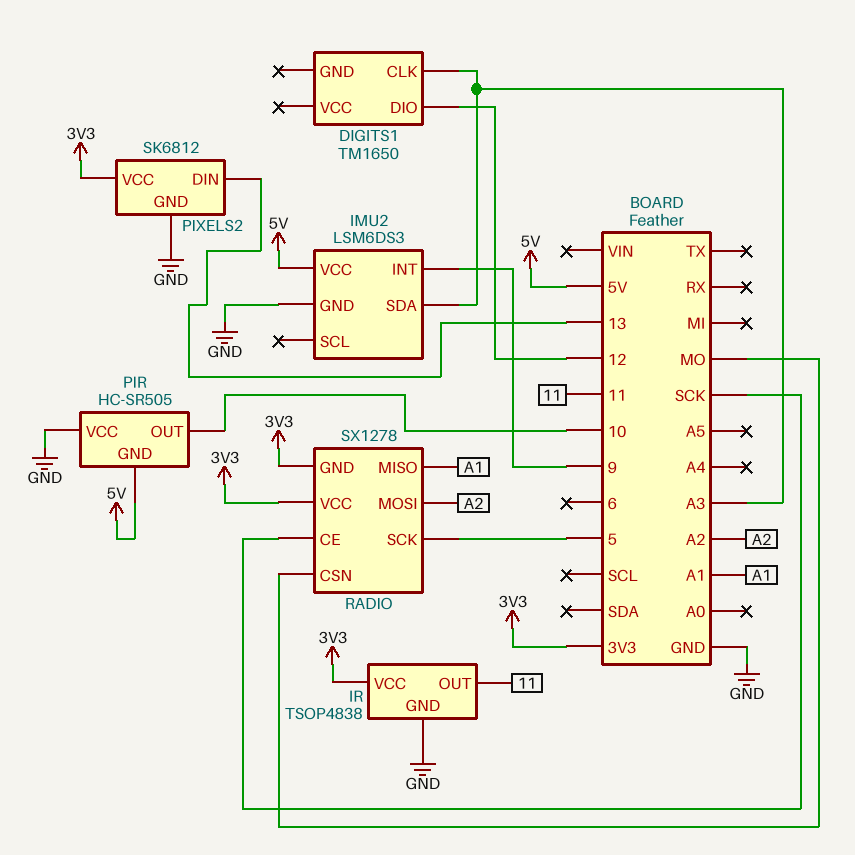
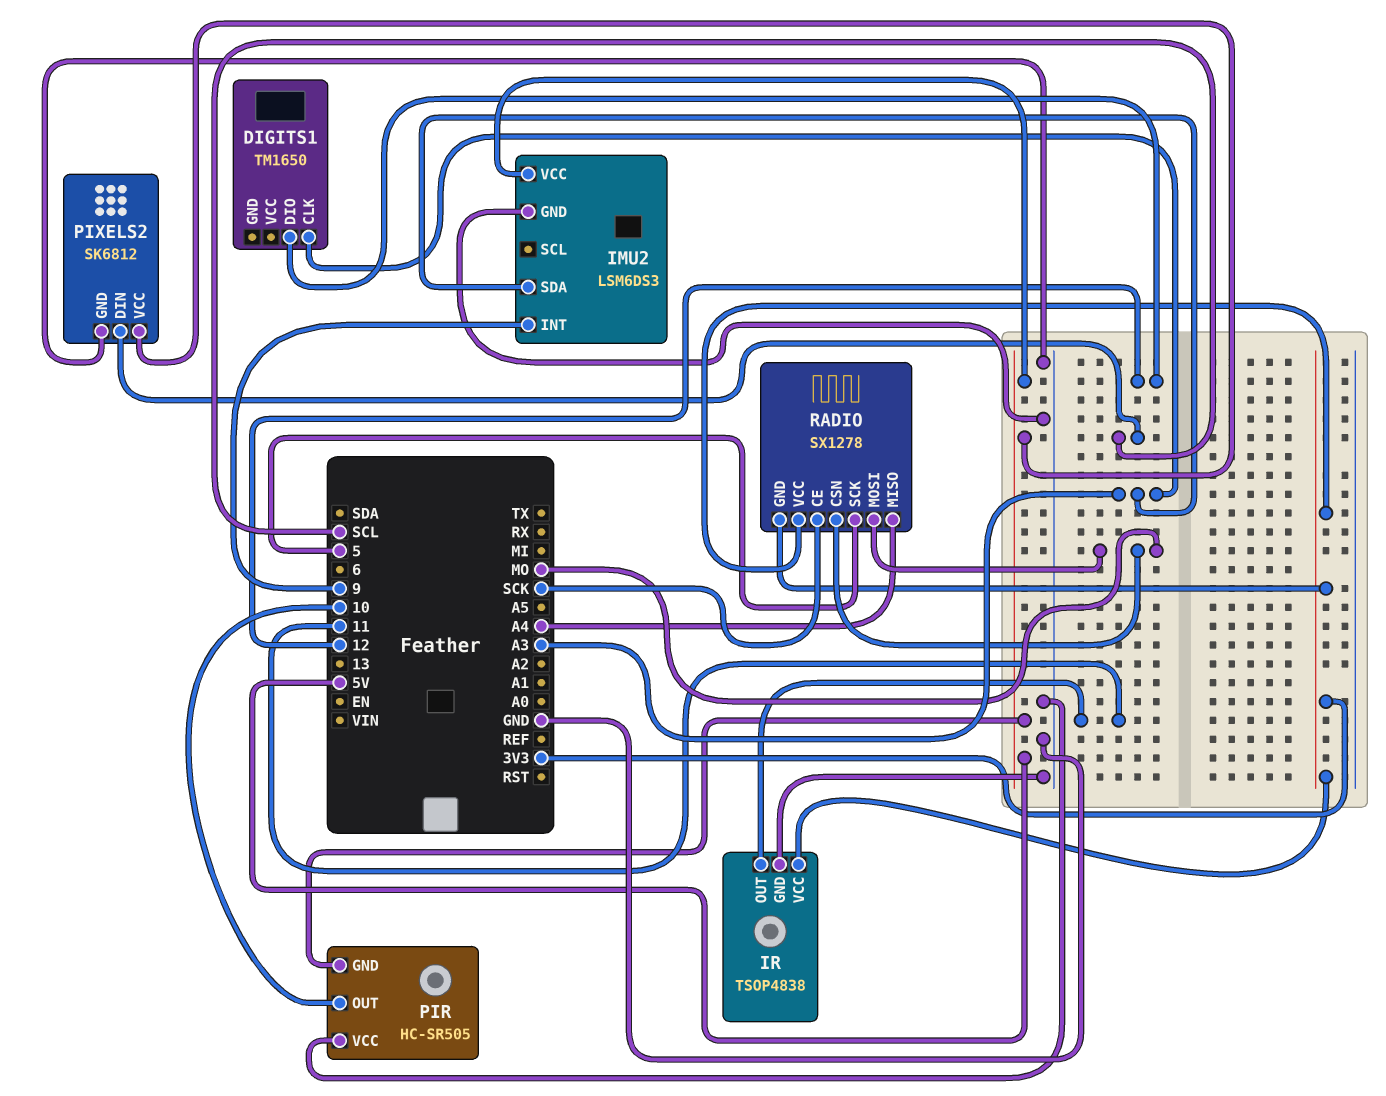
PIXELS2 pin DIN: 13 -> SCL
PIXELS2 pin VCC: 3V3 -> 5V
RADIO pin MISO: A1 -> A4
RADIO pin MOSI: A2 -> MO

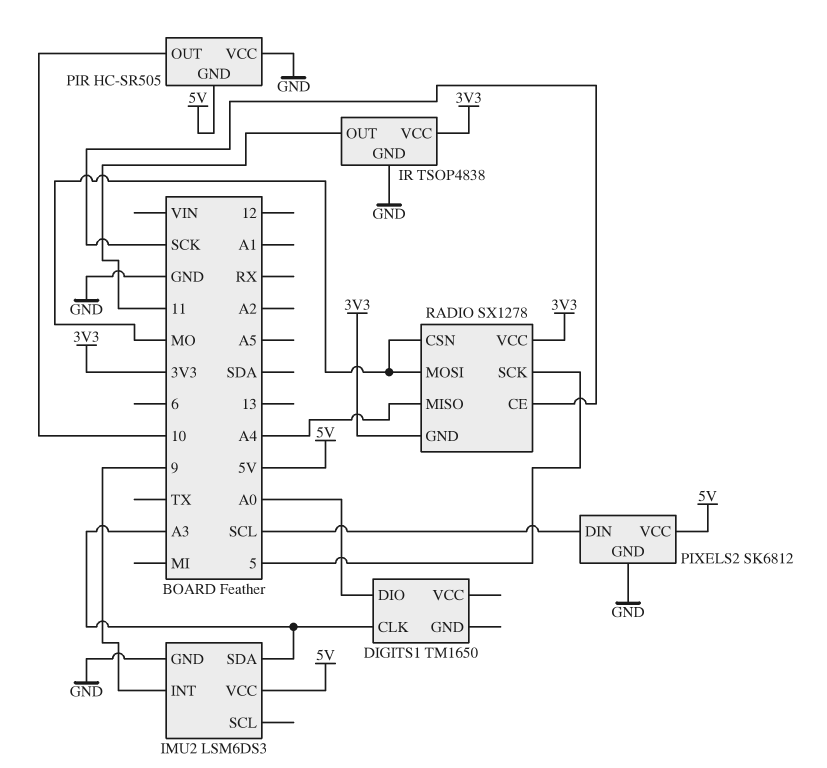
DIGITS1 pin DIO: 12 -> A0

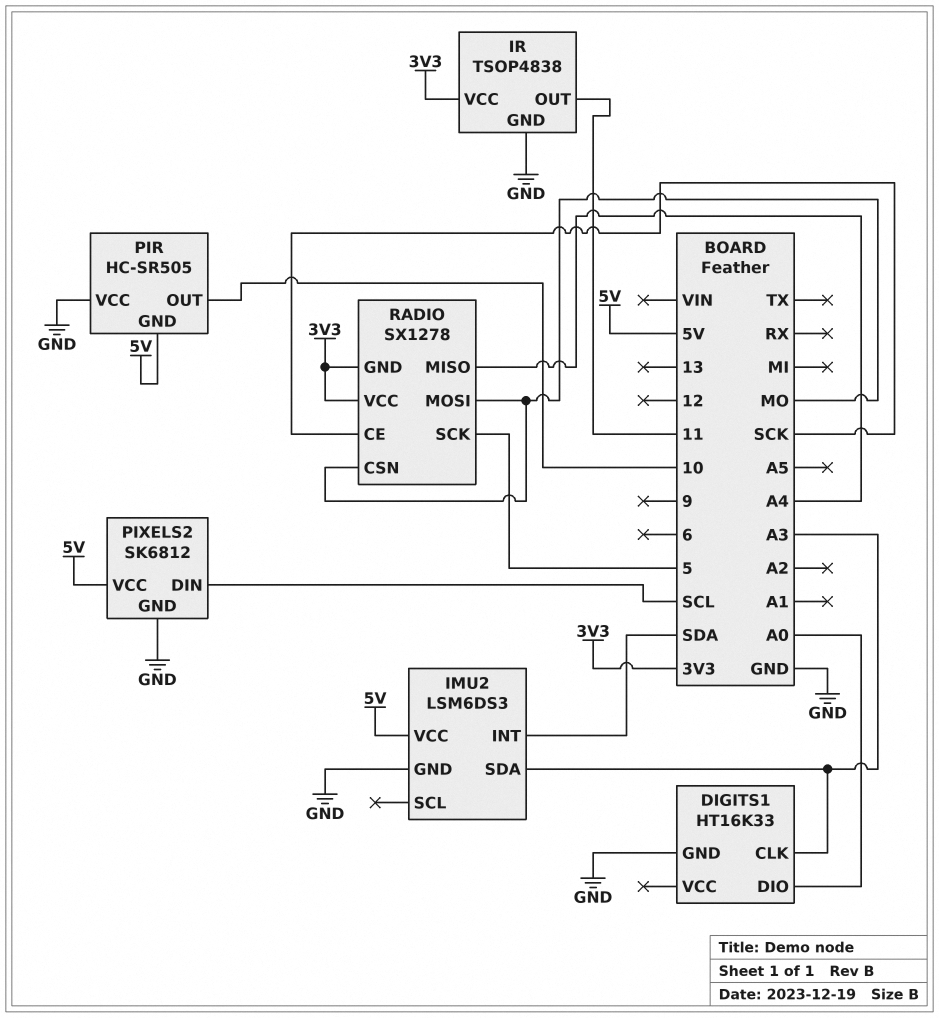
DIGITS1: TM1650 -> HT16K33
DIGITS1 pin GND: none -> GND
IMU2 pin INT: 9 -> SDA

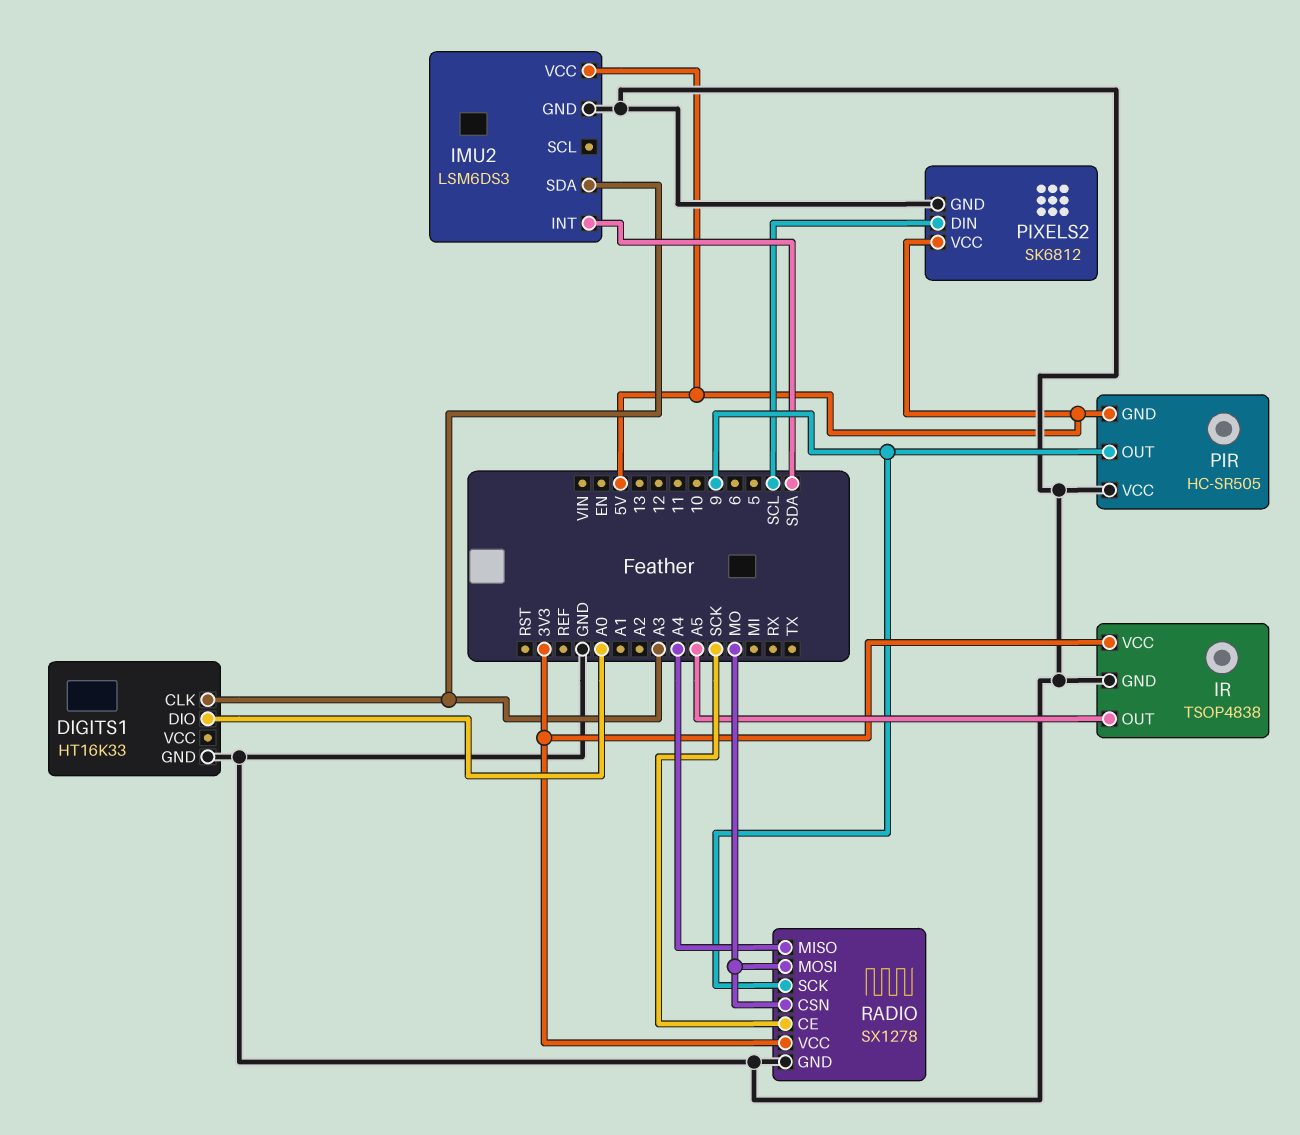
IR pin OUT: 11 -> A5
PIR pin OUT: 10 -> 9
RADIO pin GND: 3V3 -> GND
RADIO pin SCK: 5 -> 9

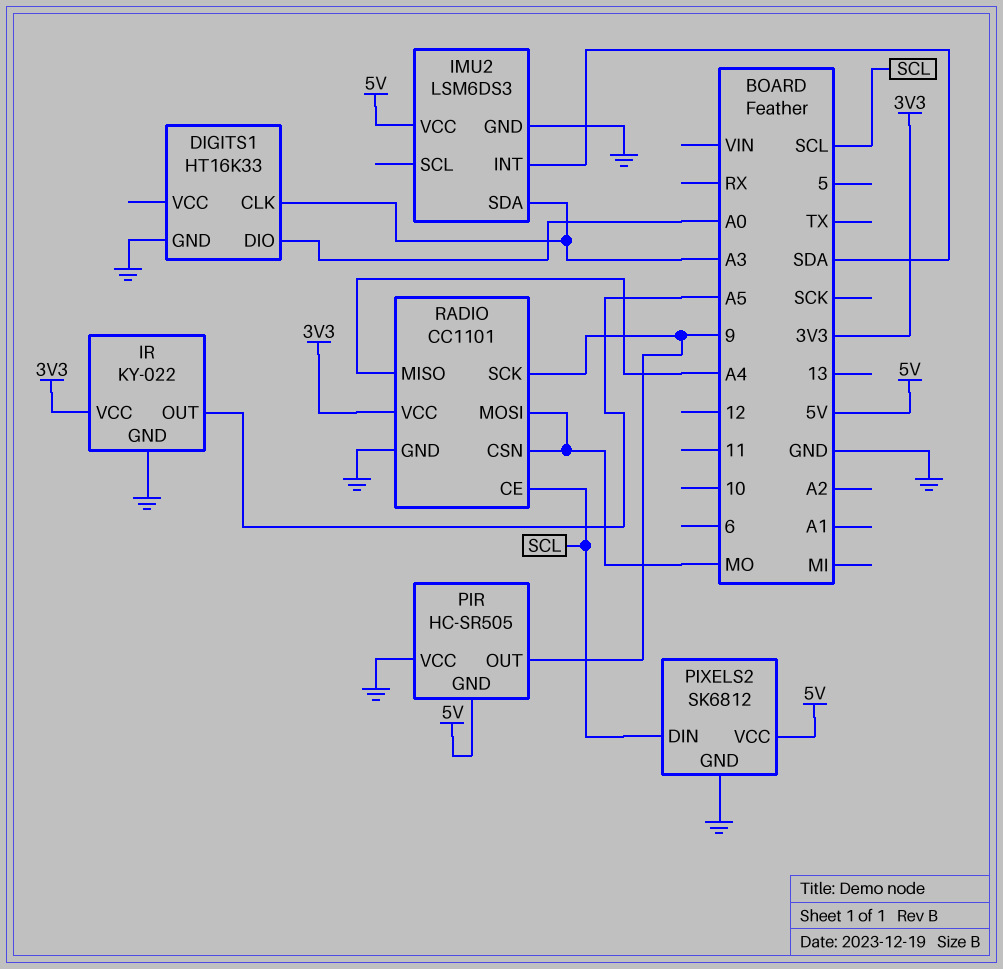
IR: TSOP4838 -> KY-022
RADIO: SX1278 -> CC1101
RADIO pin CE: SCK -> SCL

